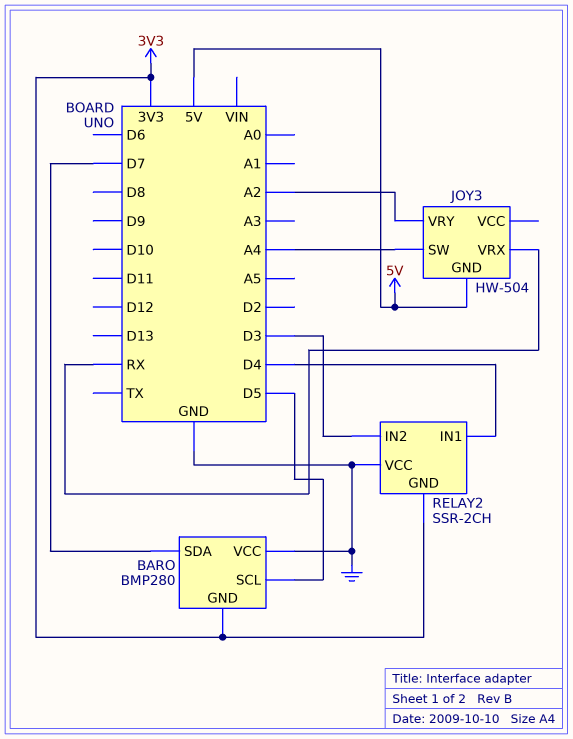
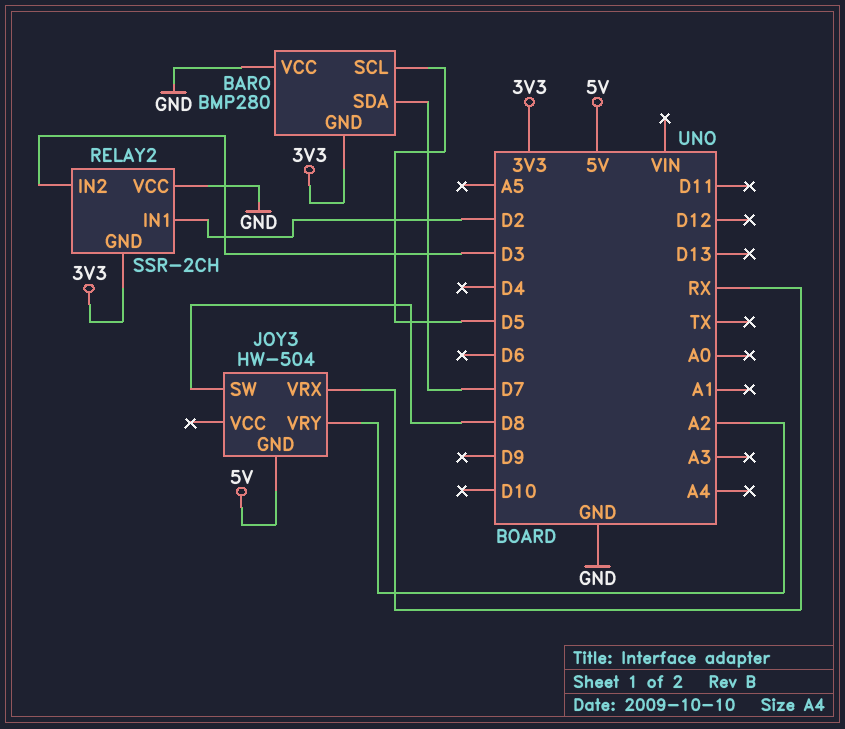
JOY3 pin SW: A4 -> D8
RELAY2 pin IN1: D4 -> D2

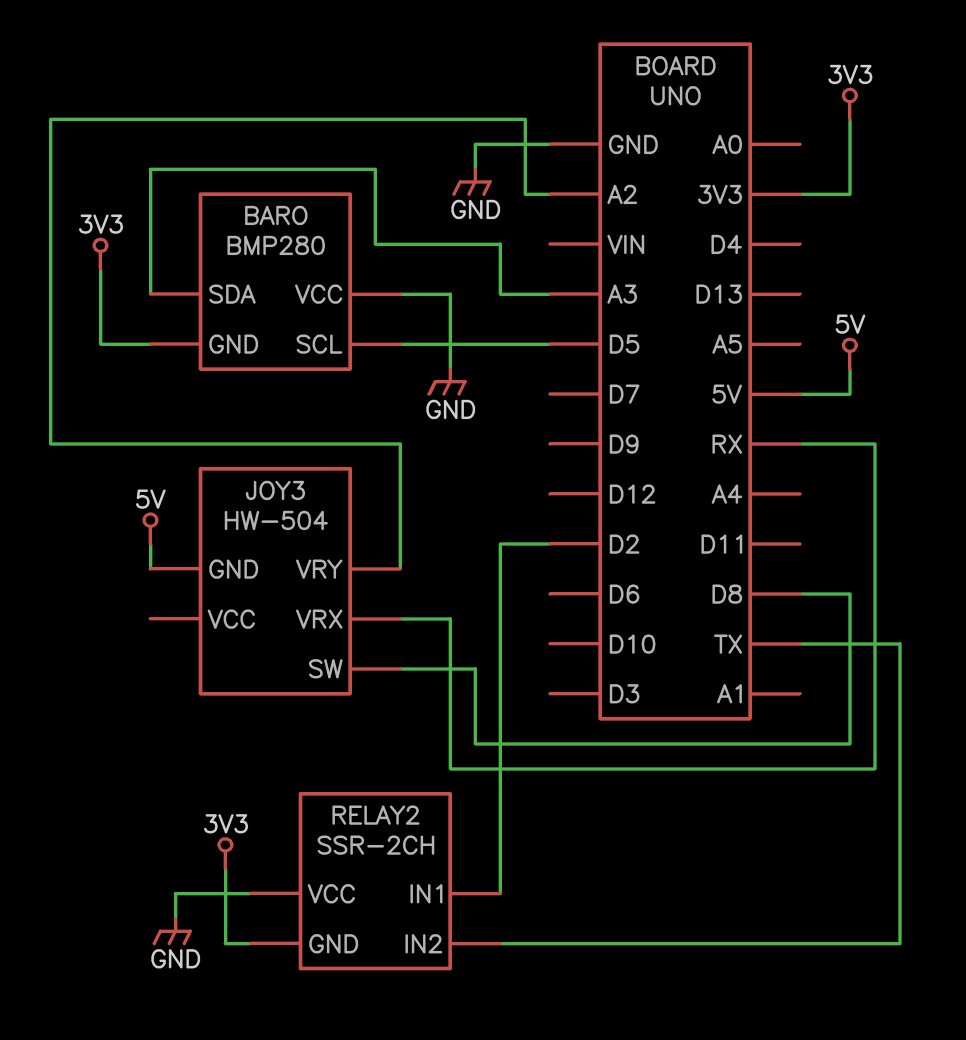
BARO pin SDA: D7 -> A3
RELAY2 pin IN2: D3 -> TX

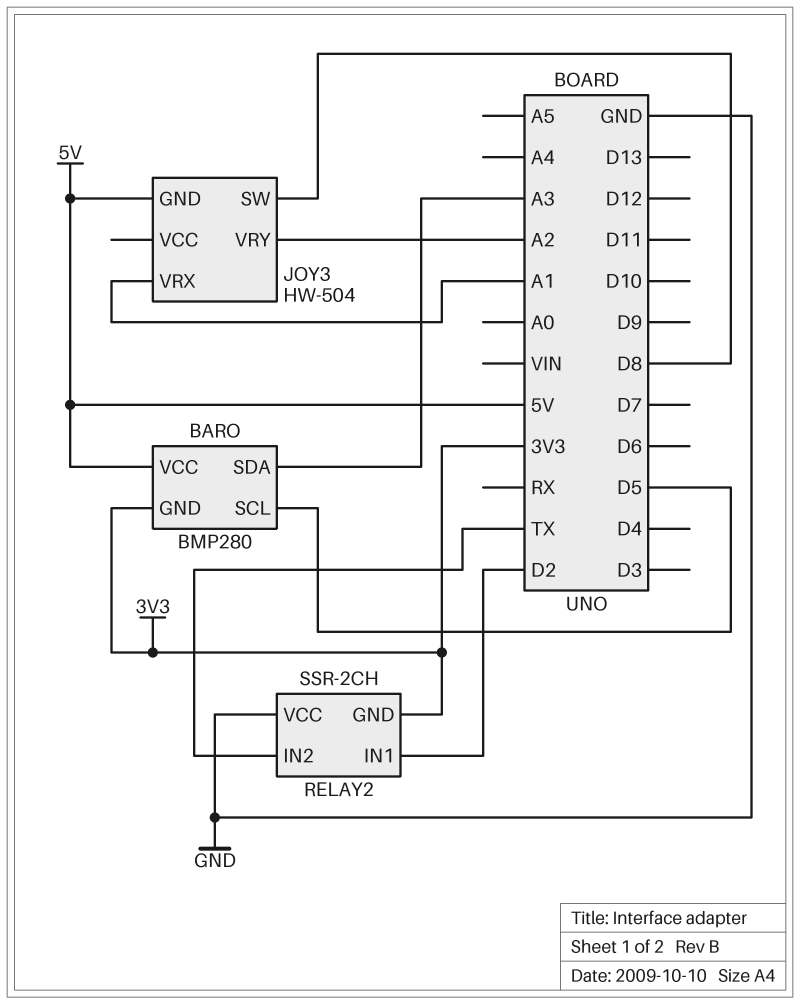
BARO pin VCC: GND -> 5V
JOY3 pin VRX: RX -> A1

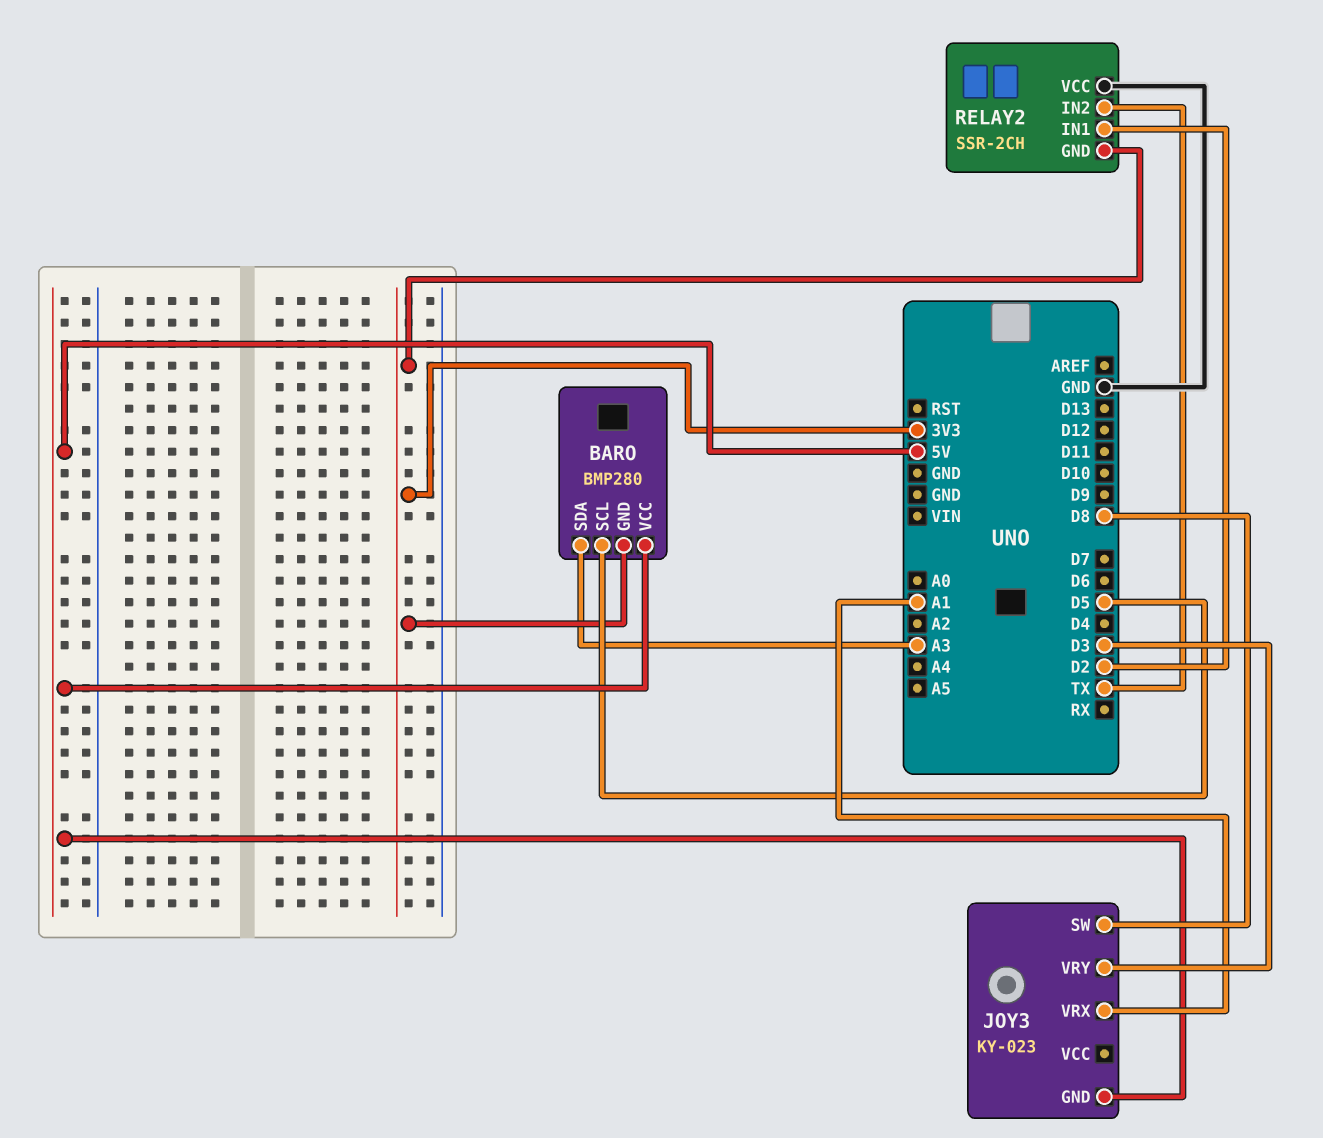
JOY3: HW-504 -> KY-023
JOY3 pin VRY: A2 -> D3

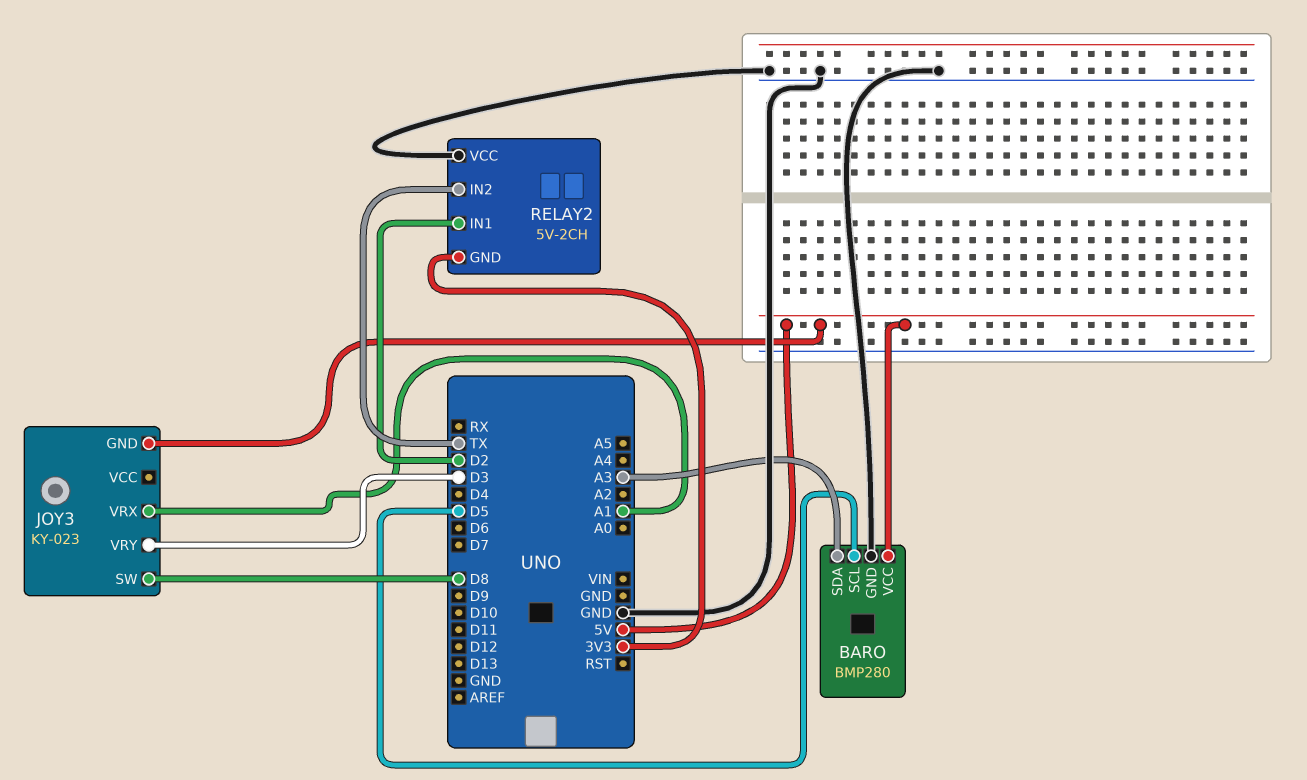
BARO pin GND: 3V3 -> GND
RELAY2: SSR-2CH -> 5V-2CH

